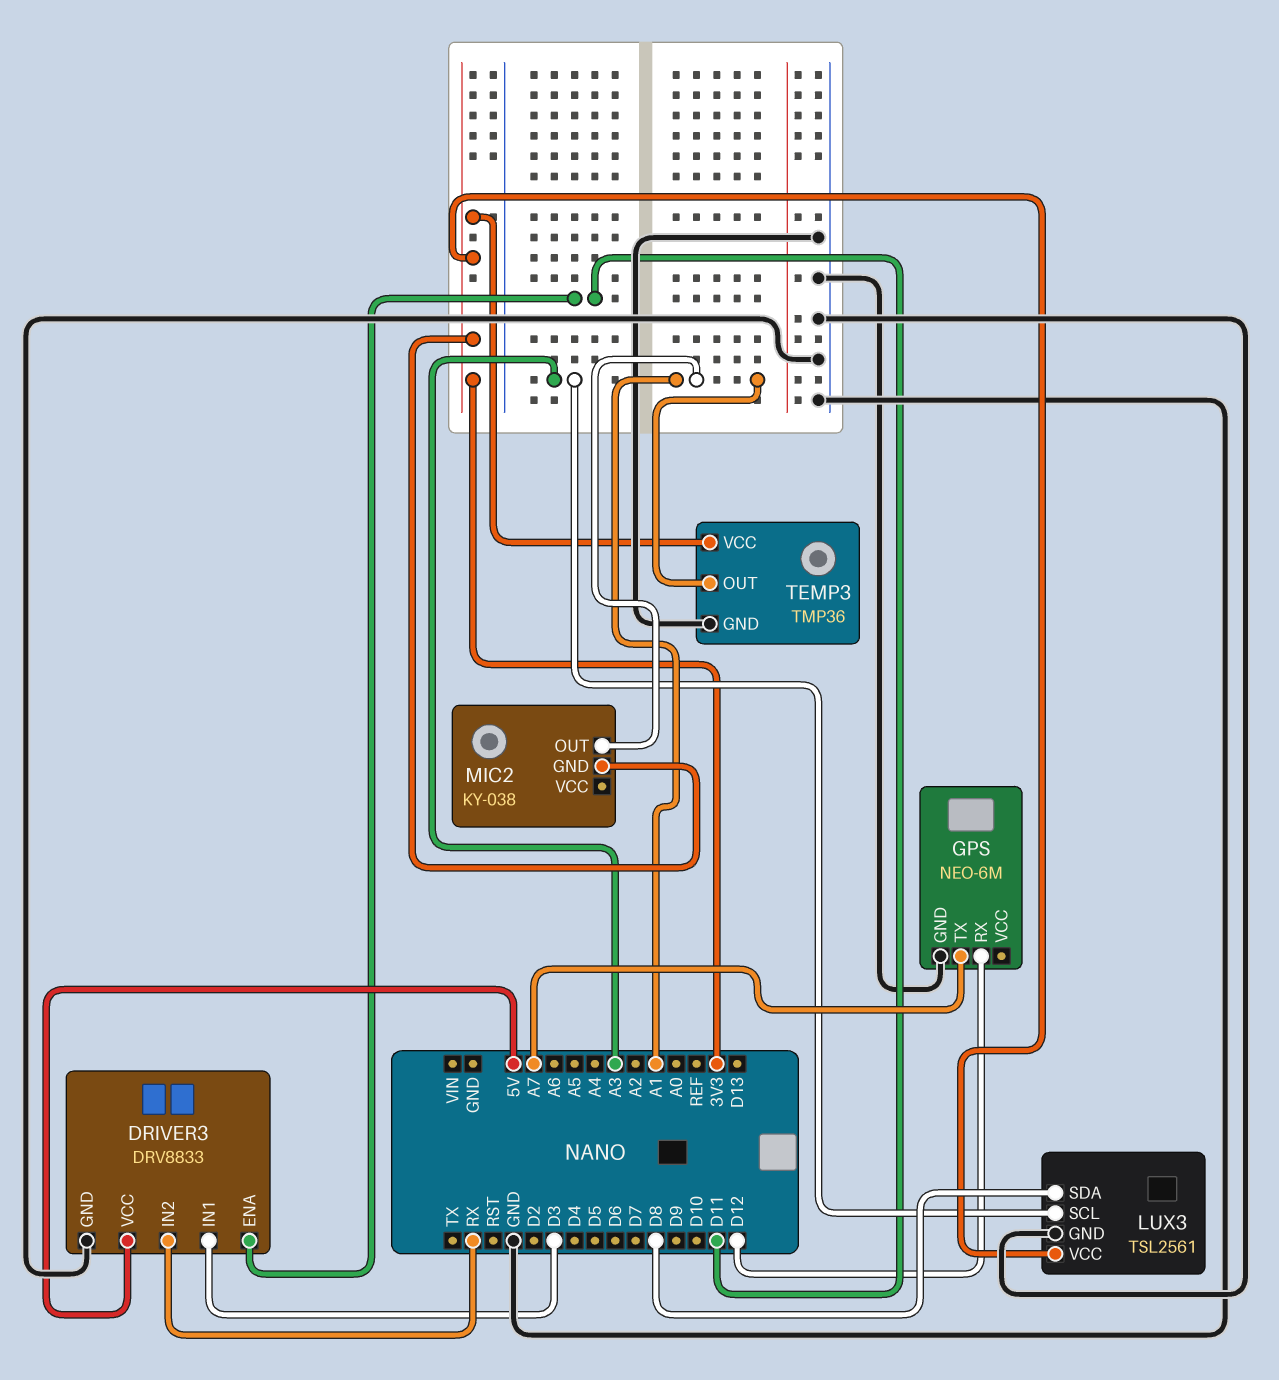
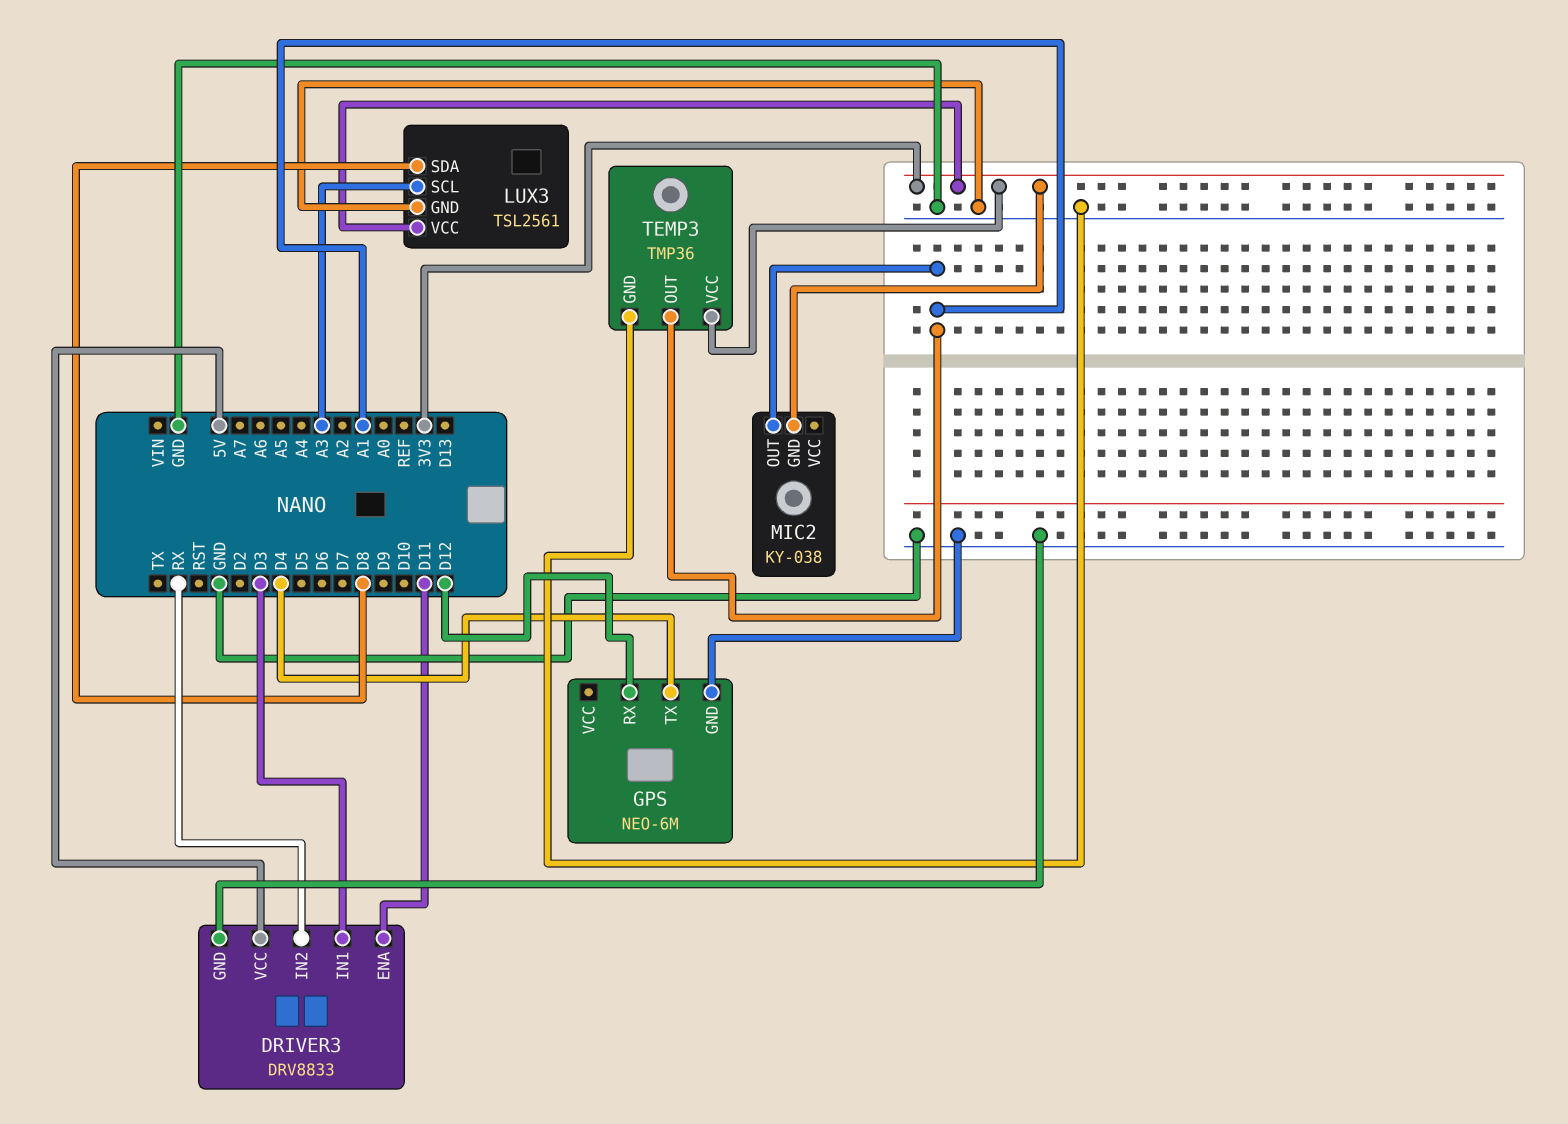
GPS pin TX: A7 -> D4

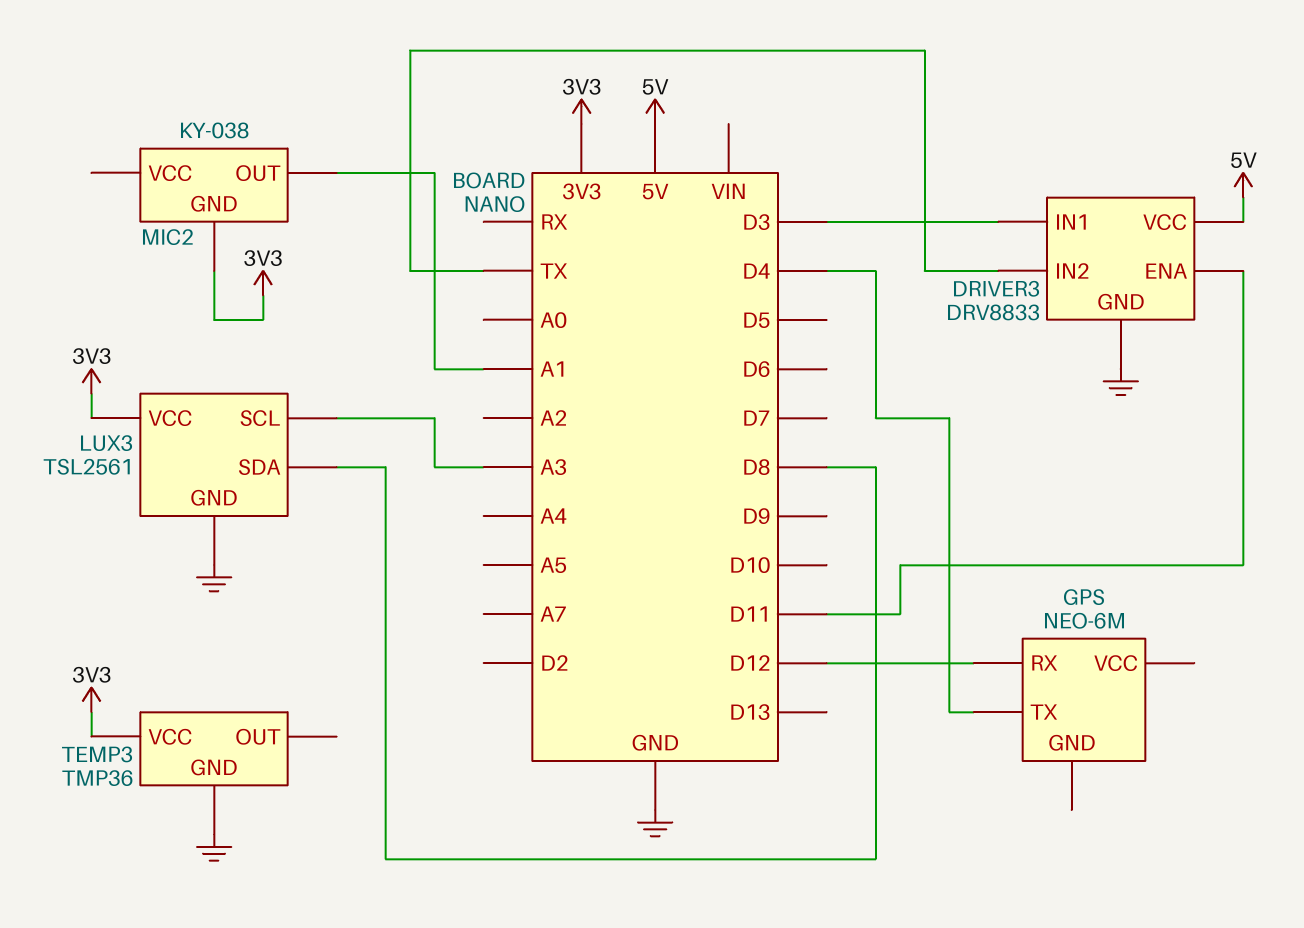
DRIVER3 pin IN2: RX -> TX
GPS pin GND: GND -> none
TEMP3 pin OUT: A1 -> none

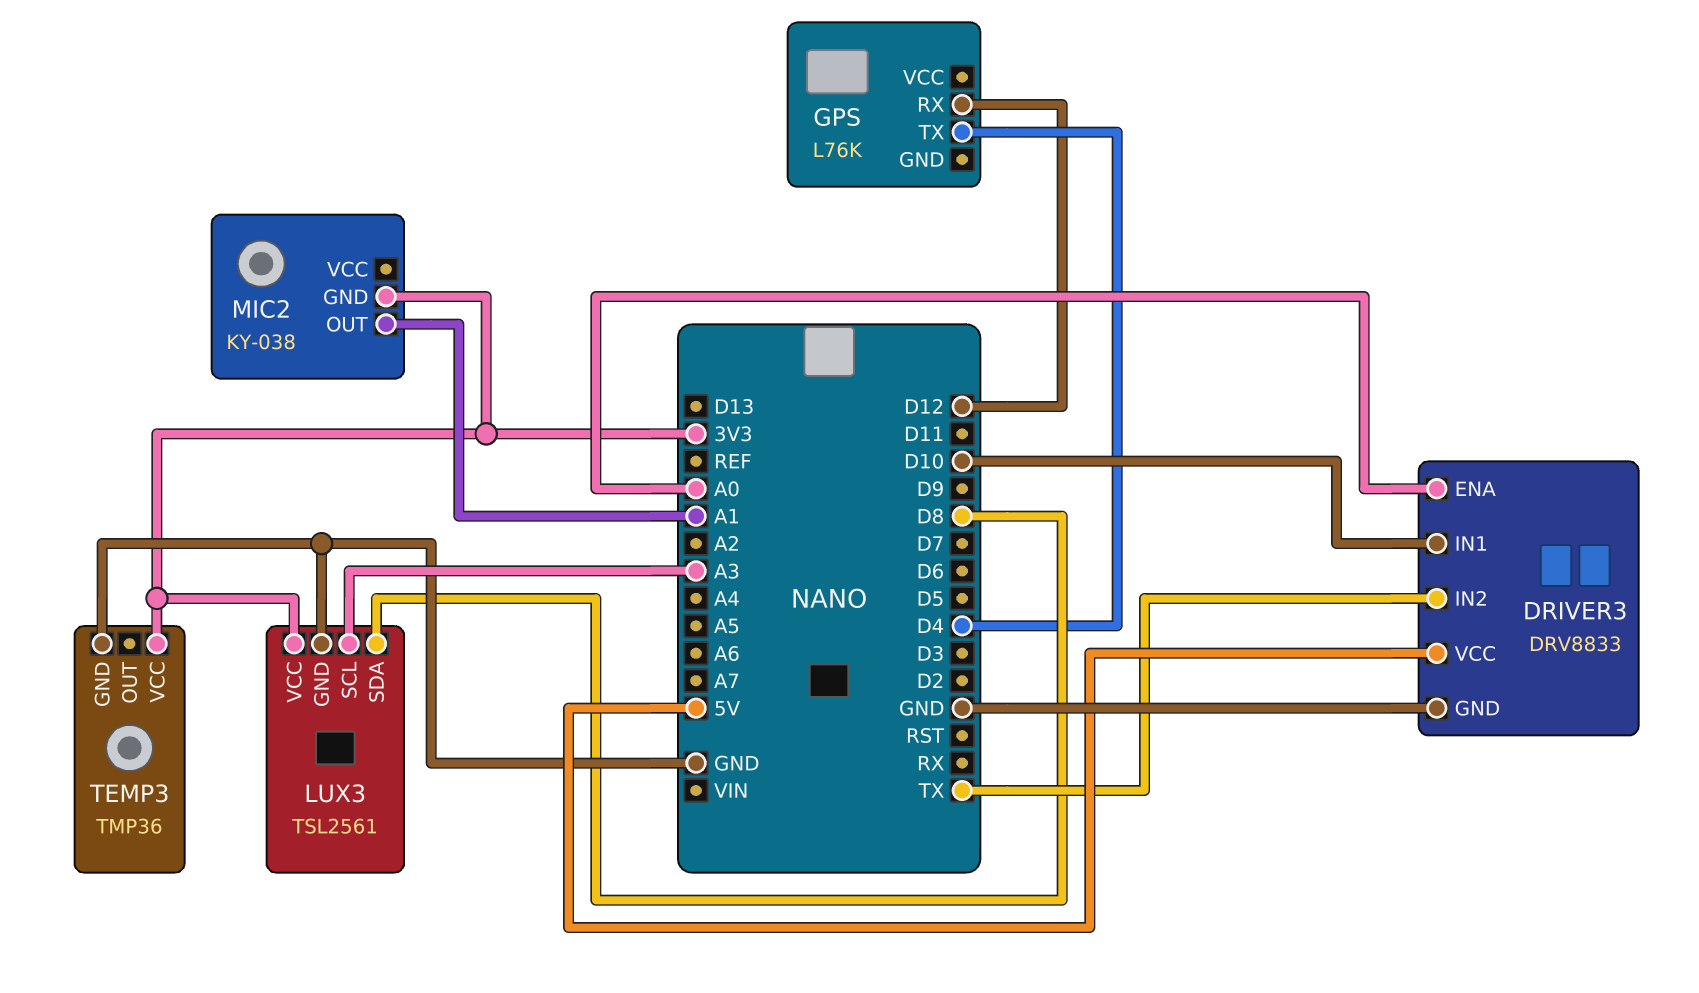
DRIVER3 pin ENA: D11 -> A0
DRIVER3 pin IN1: D3 -> D10
GPS: NEO-6M -> L76K

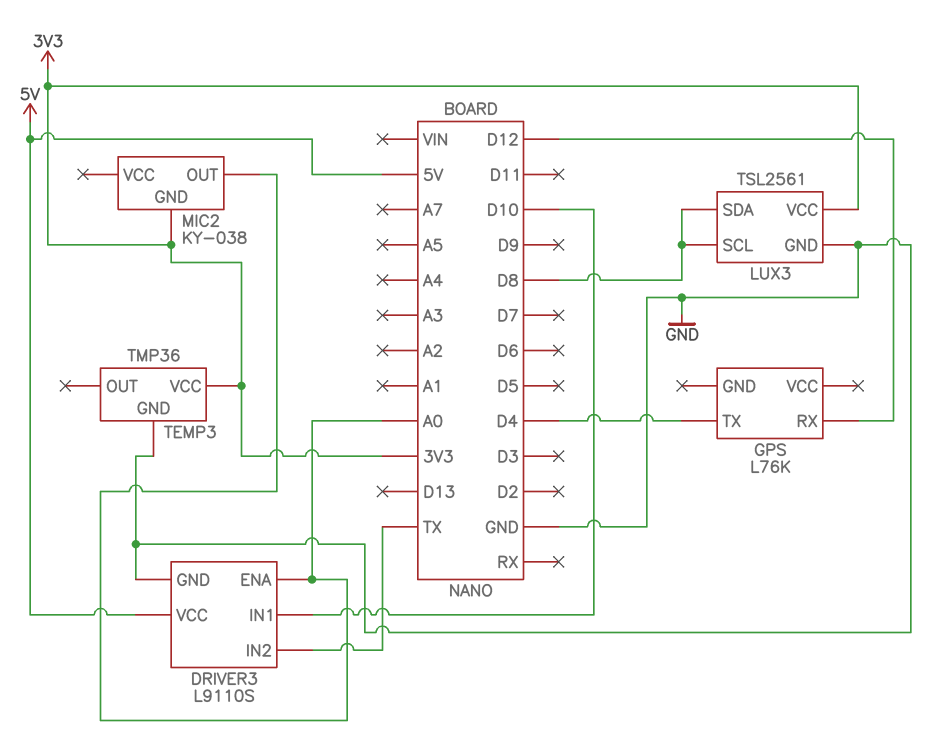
DRIVER3: DRV8833 -> L9110S
LUX3 pin SCL: A3 -> D8
MIC2 pin OUT: A1 -> A0

